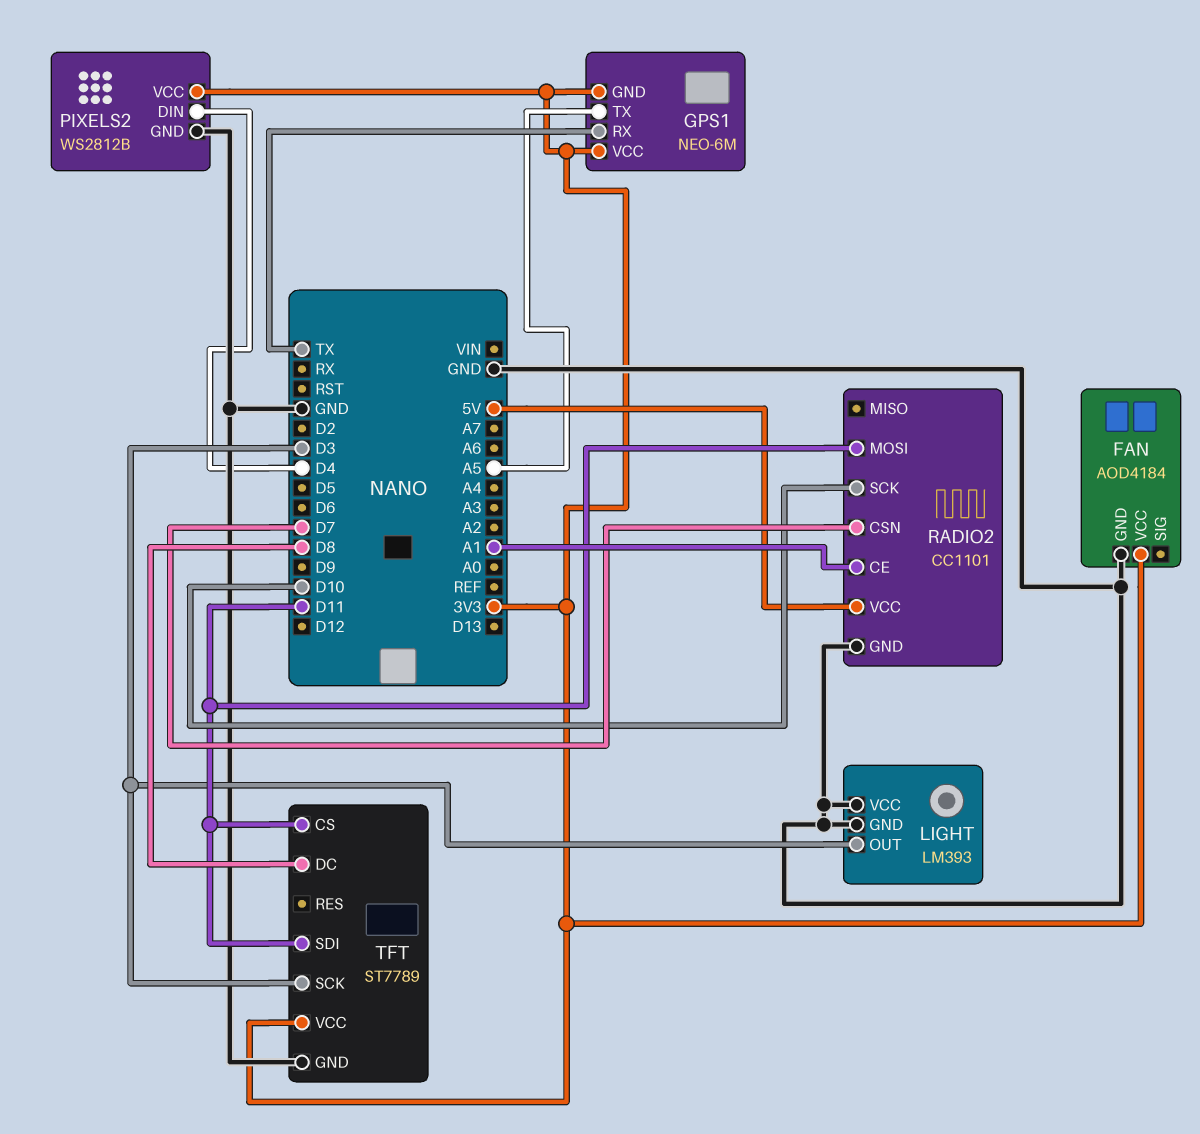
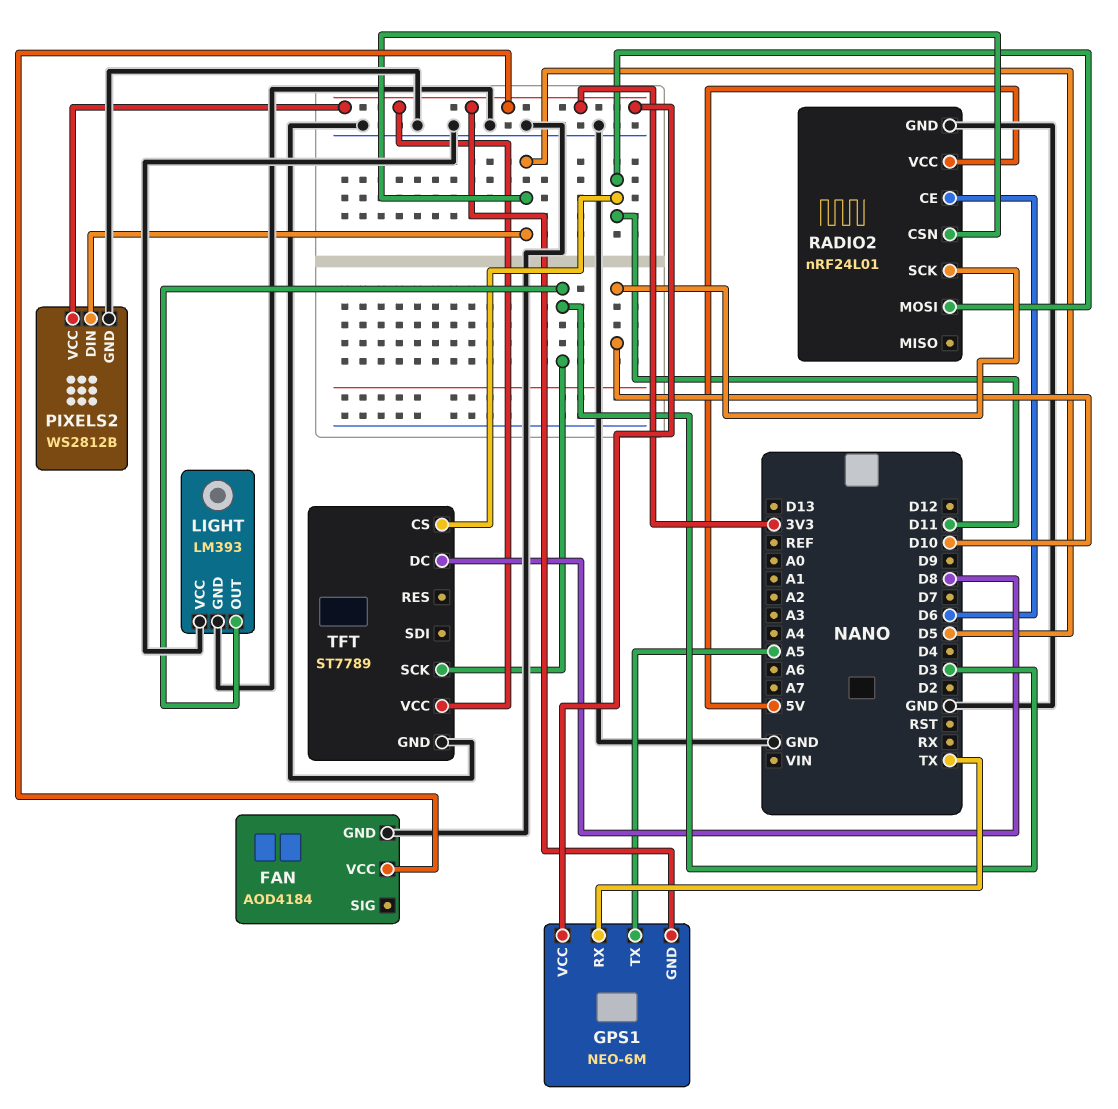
PIXELS2 pin DIN: D4 -> D5
RADIO2: CC1101 -> nRF24L01
RADIO2 pin CE: A1 -> D6
RADIO2 pin CSN: D7 -> D5
TFT pin SDI: D11 -> none

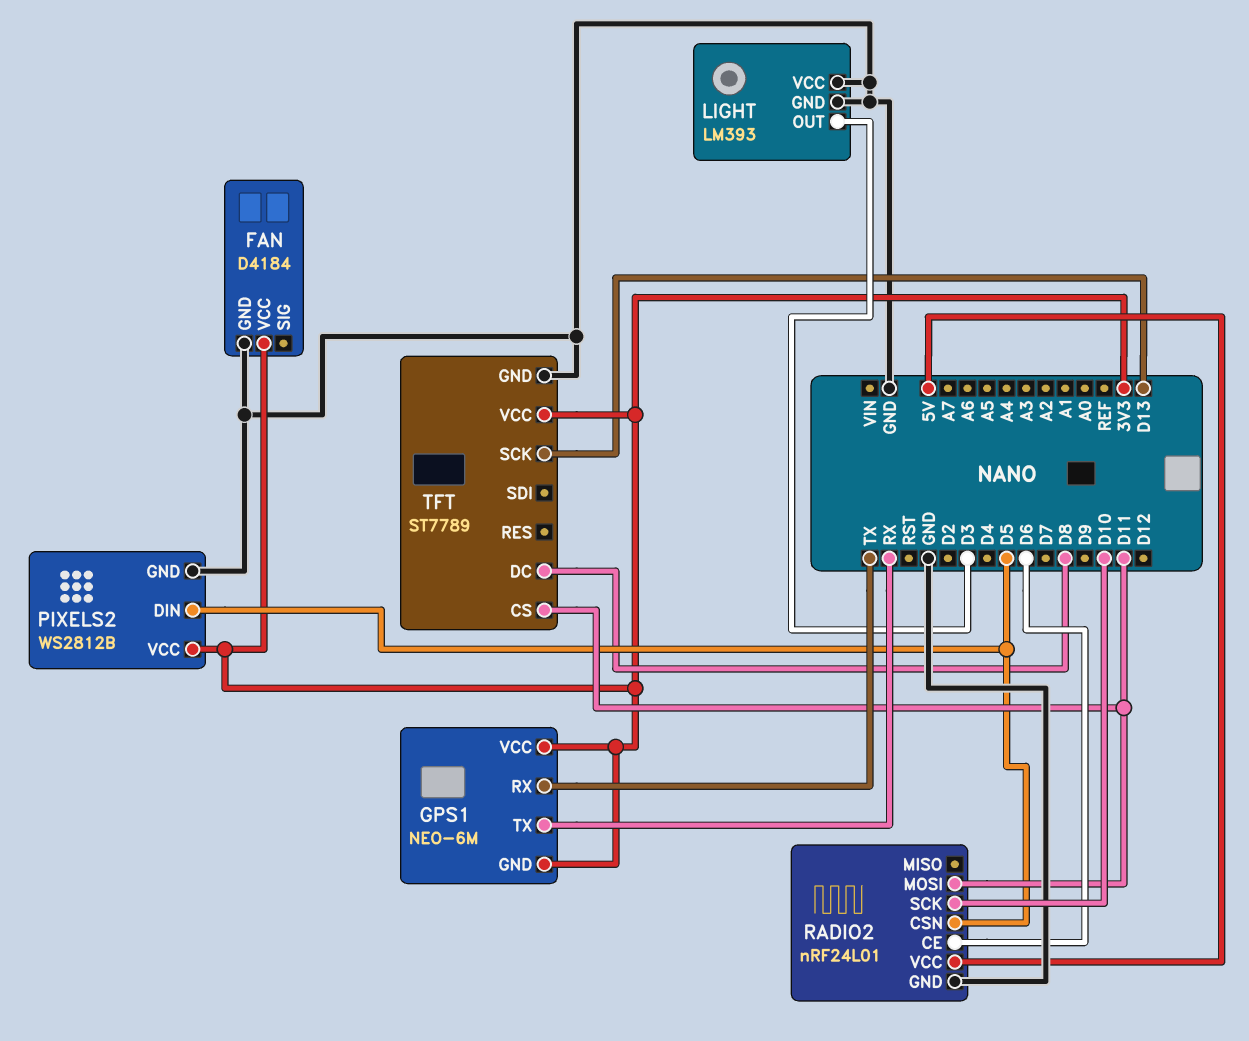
FAN: AOD4184 -> D4184
GPS1 pin TX: A5 -> RX
TFT pin SCK: D3 -> D13

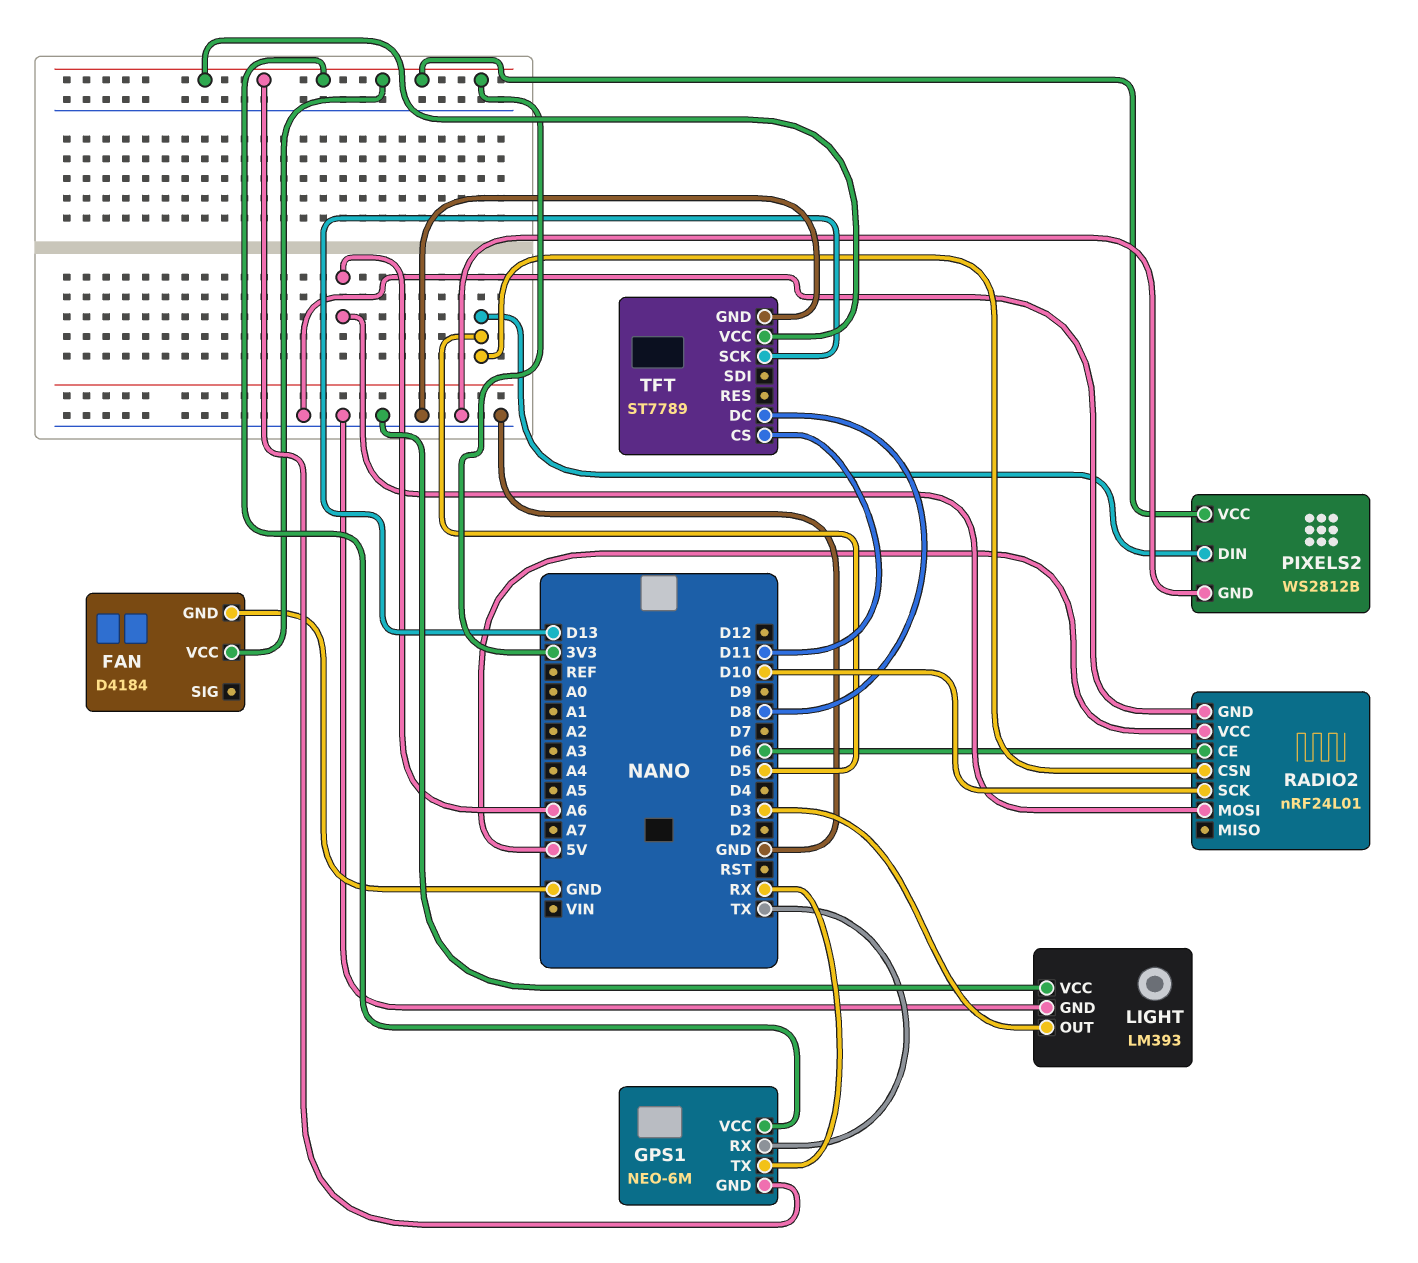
RADIO2 pin MOSI: D11 -> A6

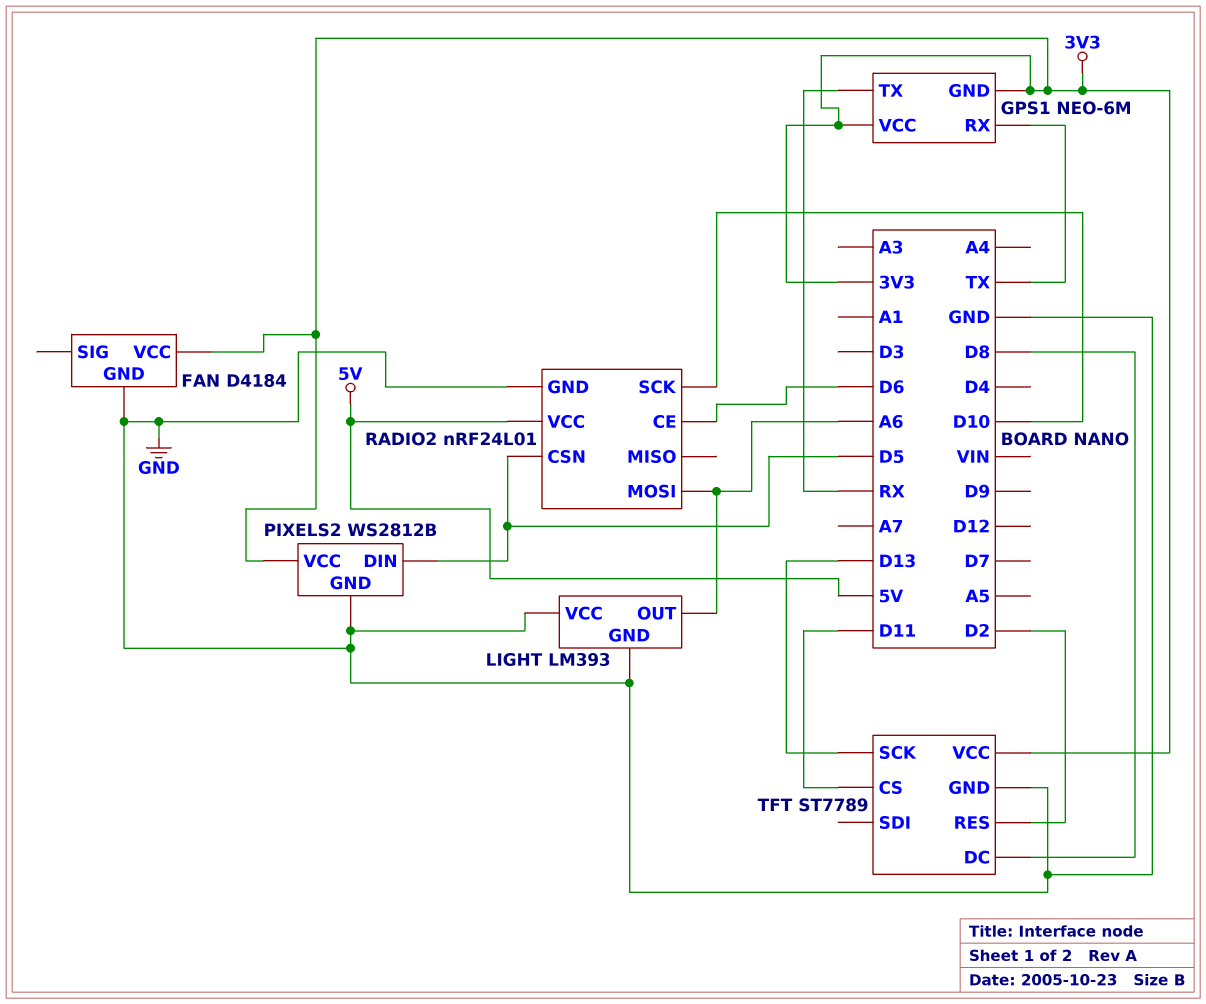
LIGHT pin OUT: D3 -> A6
TFT pin RES: none -> D2

